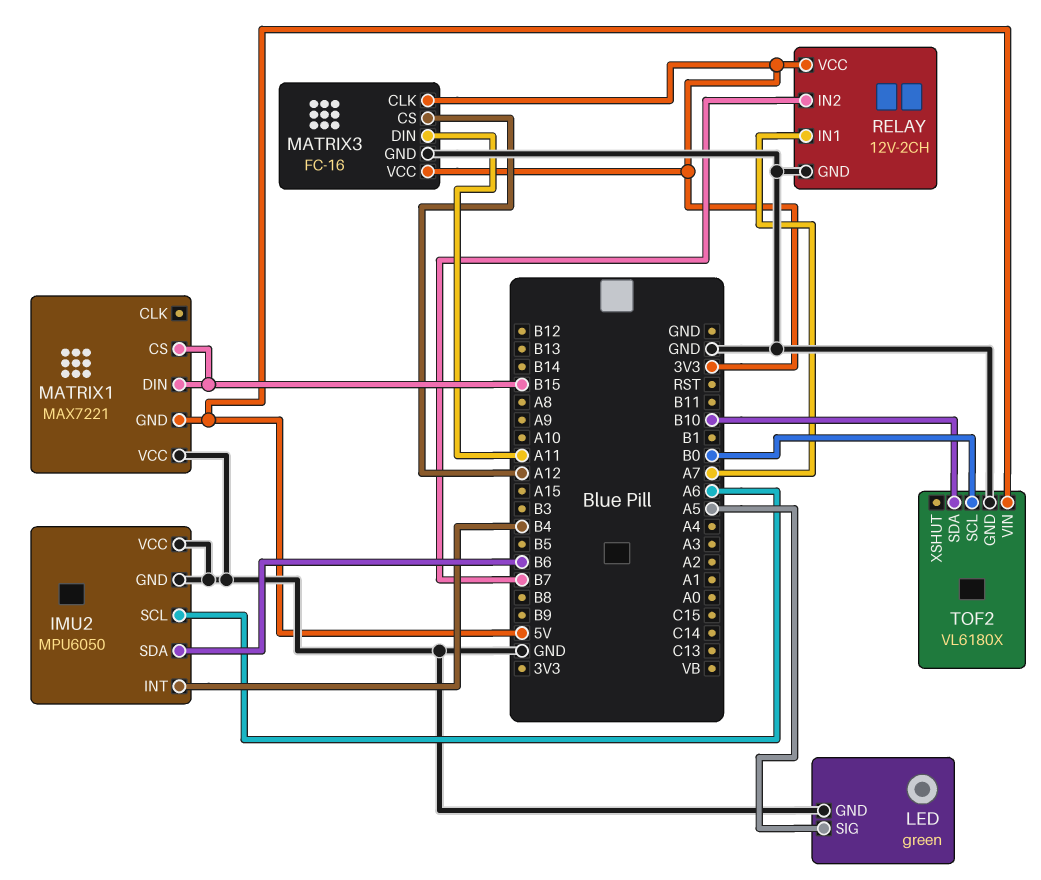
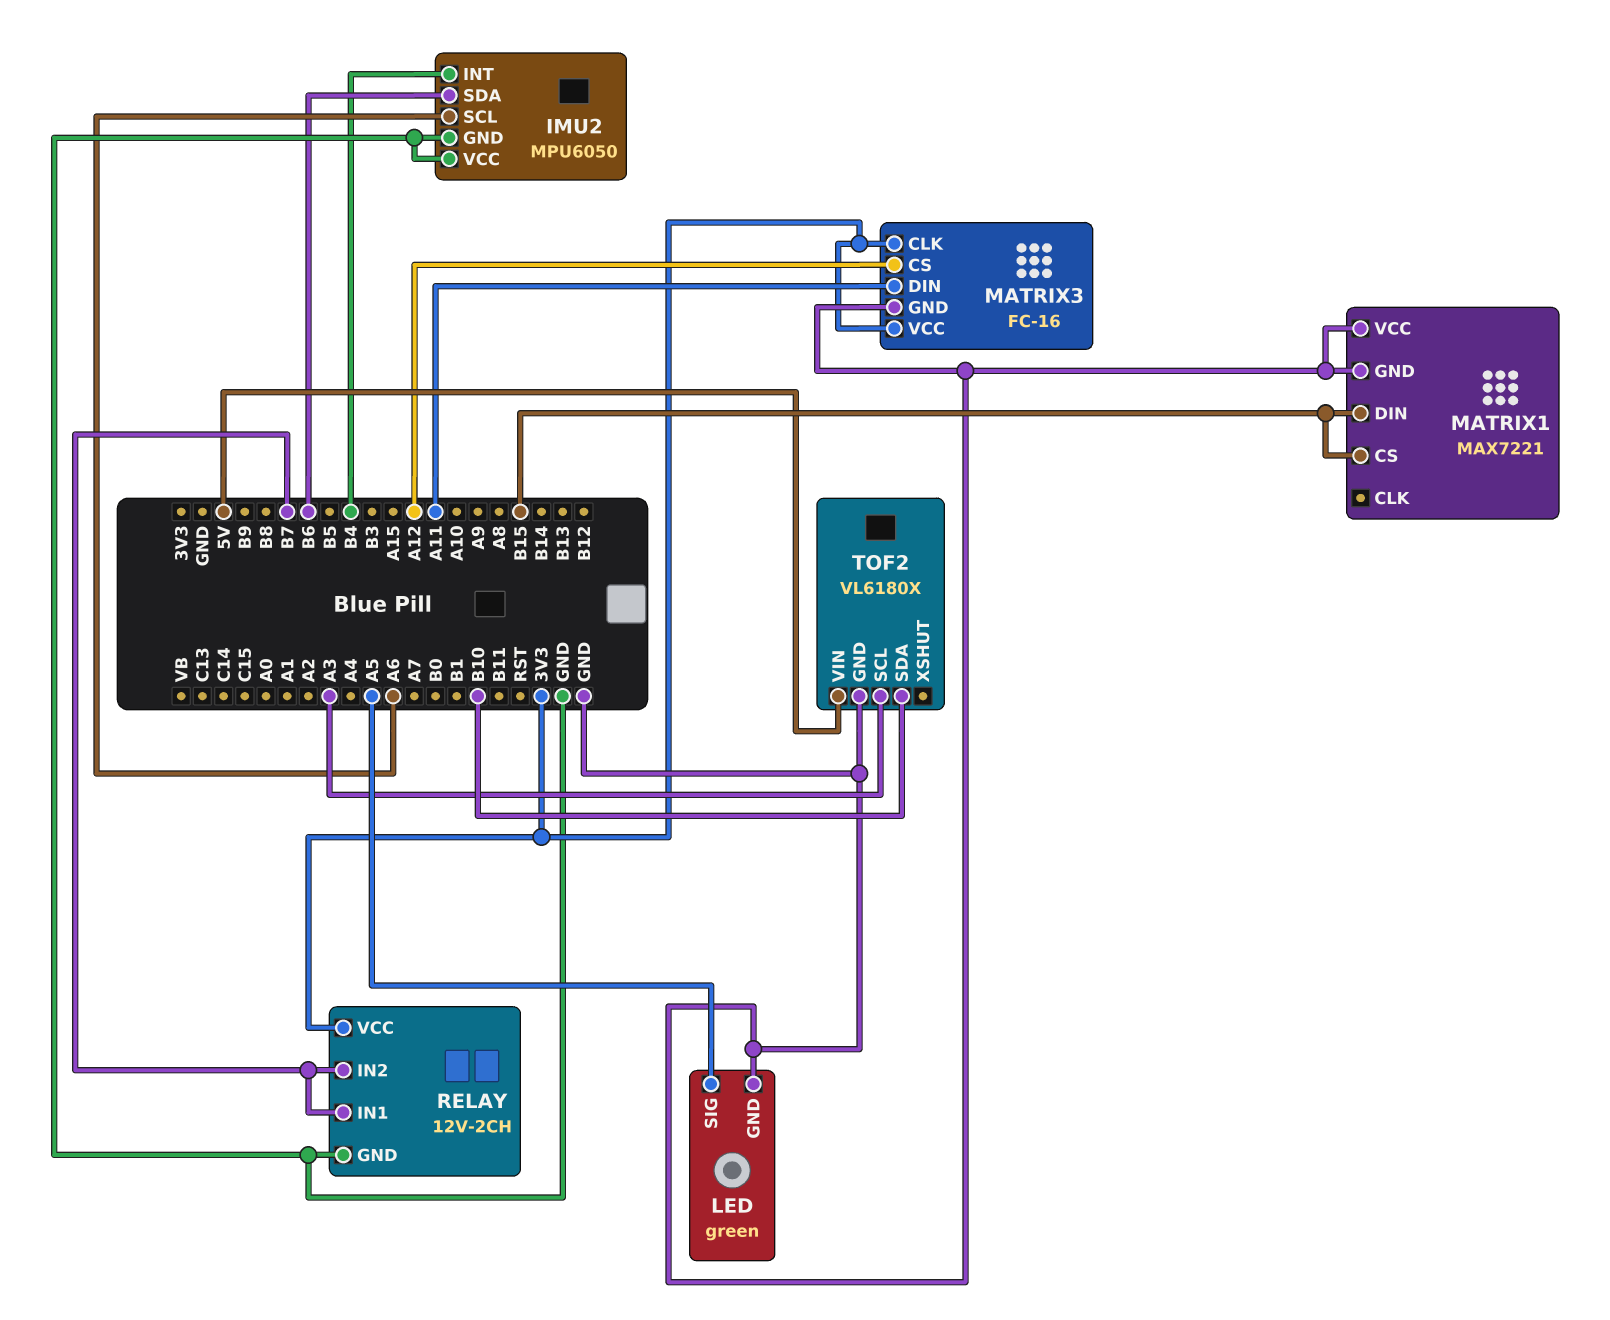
MATRIX1 pin GND: 5V -> GND
RELAY pin IN1: A7 -> B7
TOF2 pin SCL: B0 -> A3

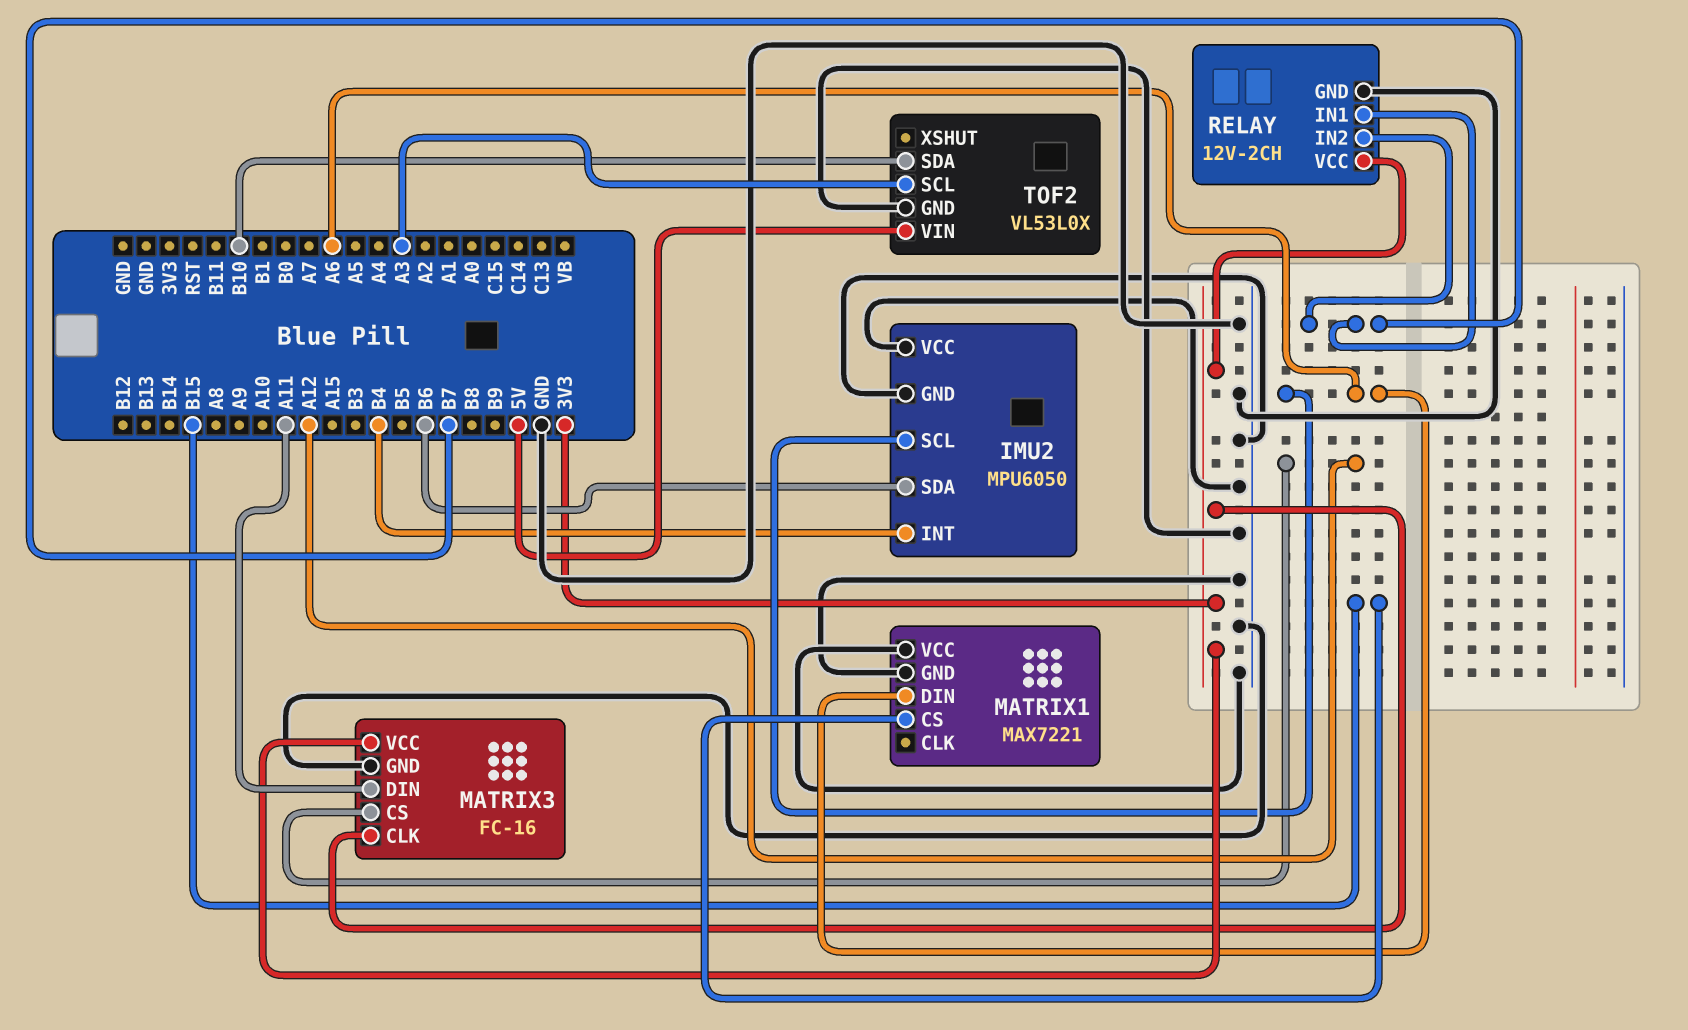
LED: green -> none
LED pin GND: GND -> none
LED pin SIG: A5 -> none
MATRIX1 pin DIN: B15 -> A6
TOF2: VL6180X -> VL53L0X

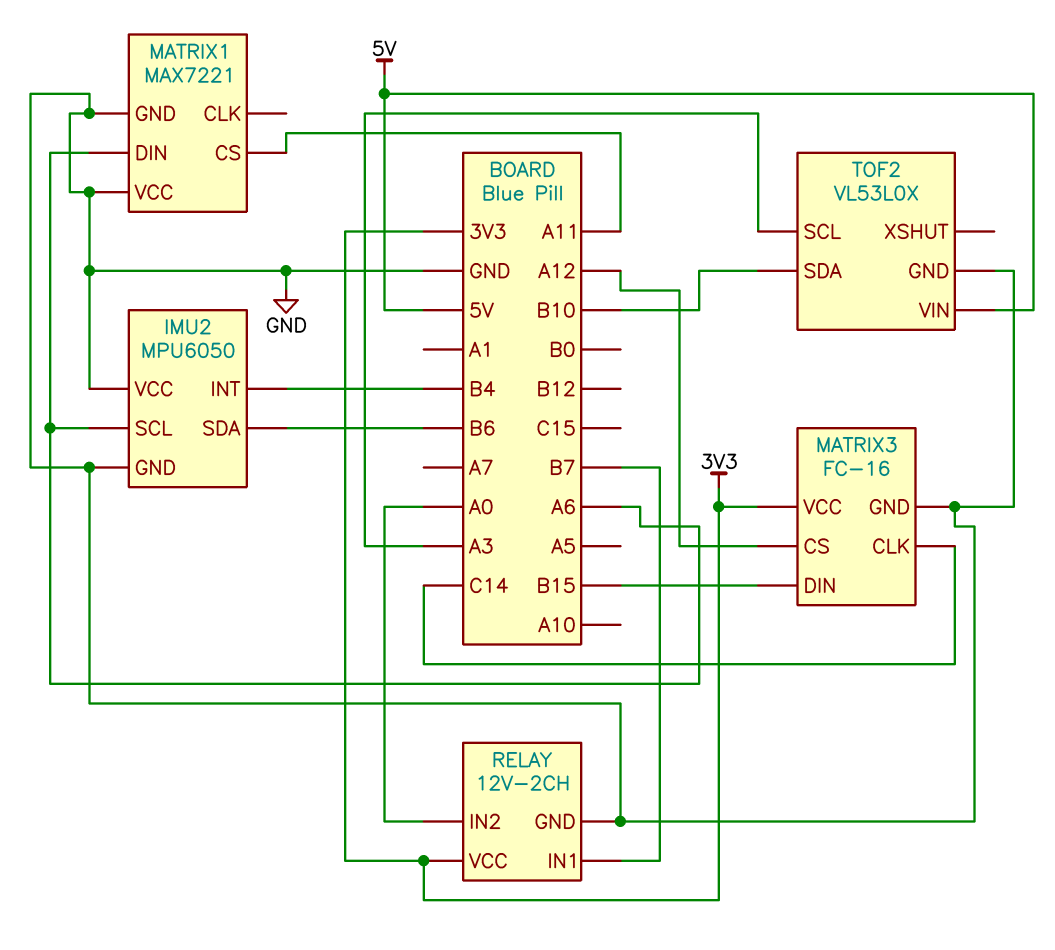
MATRIX1 pin CS: B15 -> A11
MATRIX3 pin CLK: 3V3 -> C14
MATRIX3 pin DIN: A11 -> B15
RELAY pin IN2: B7 -> A0

